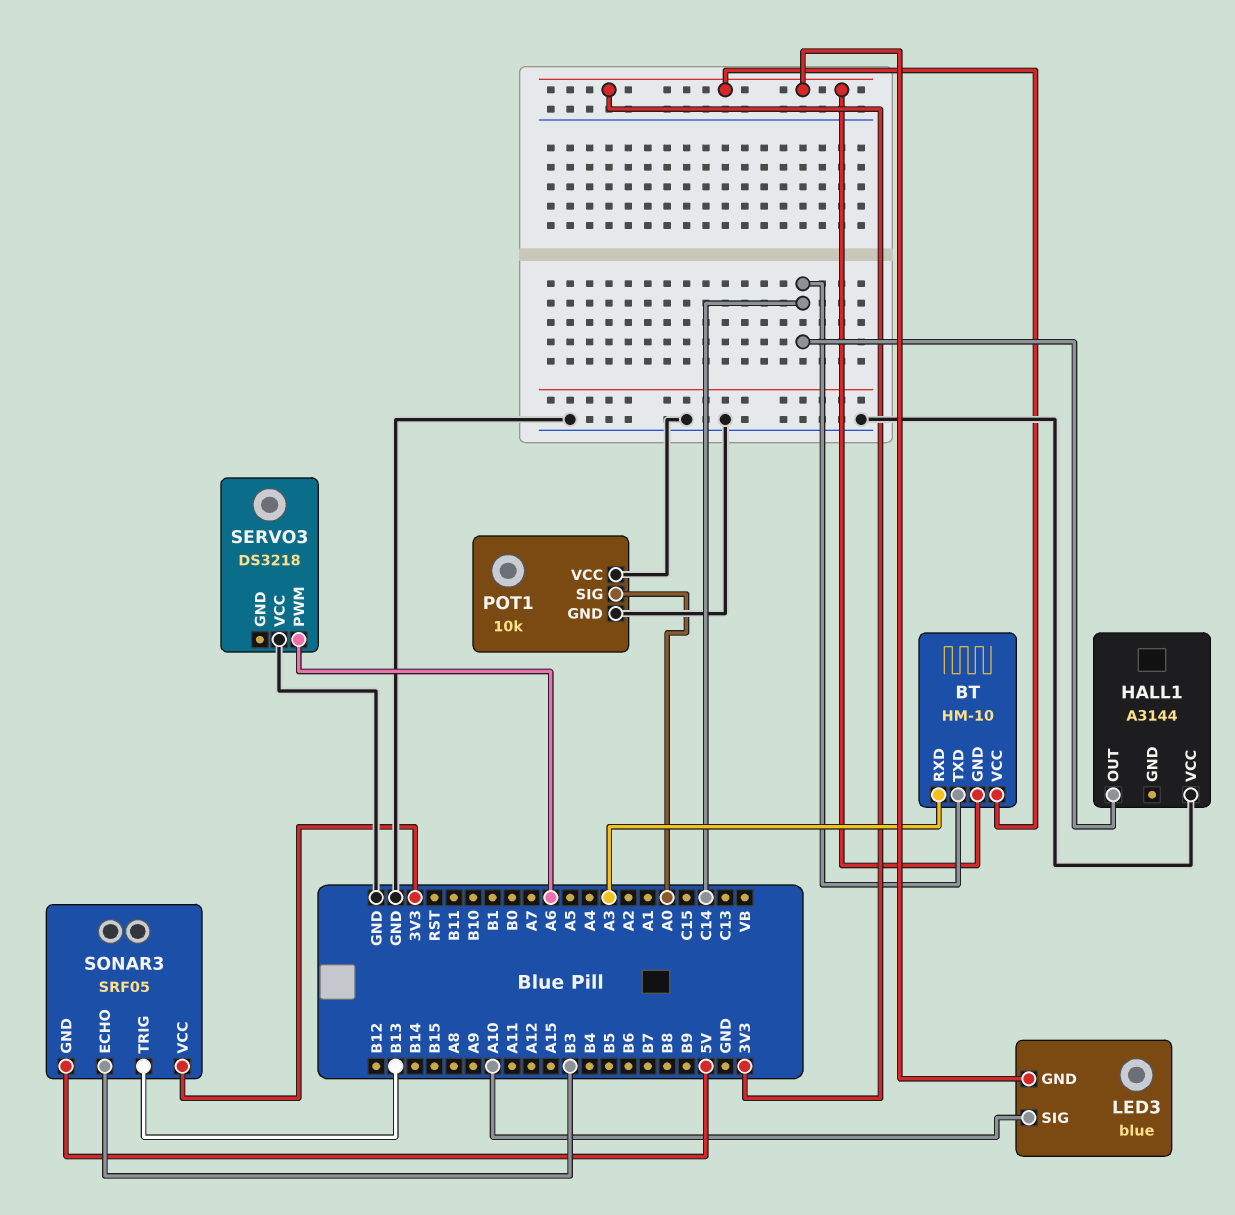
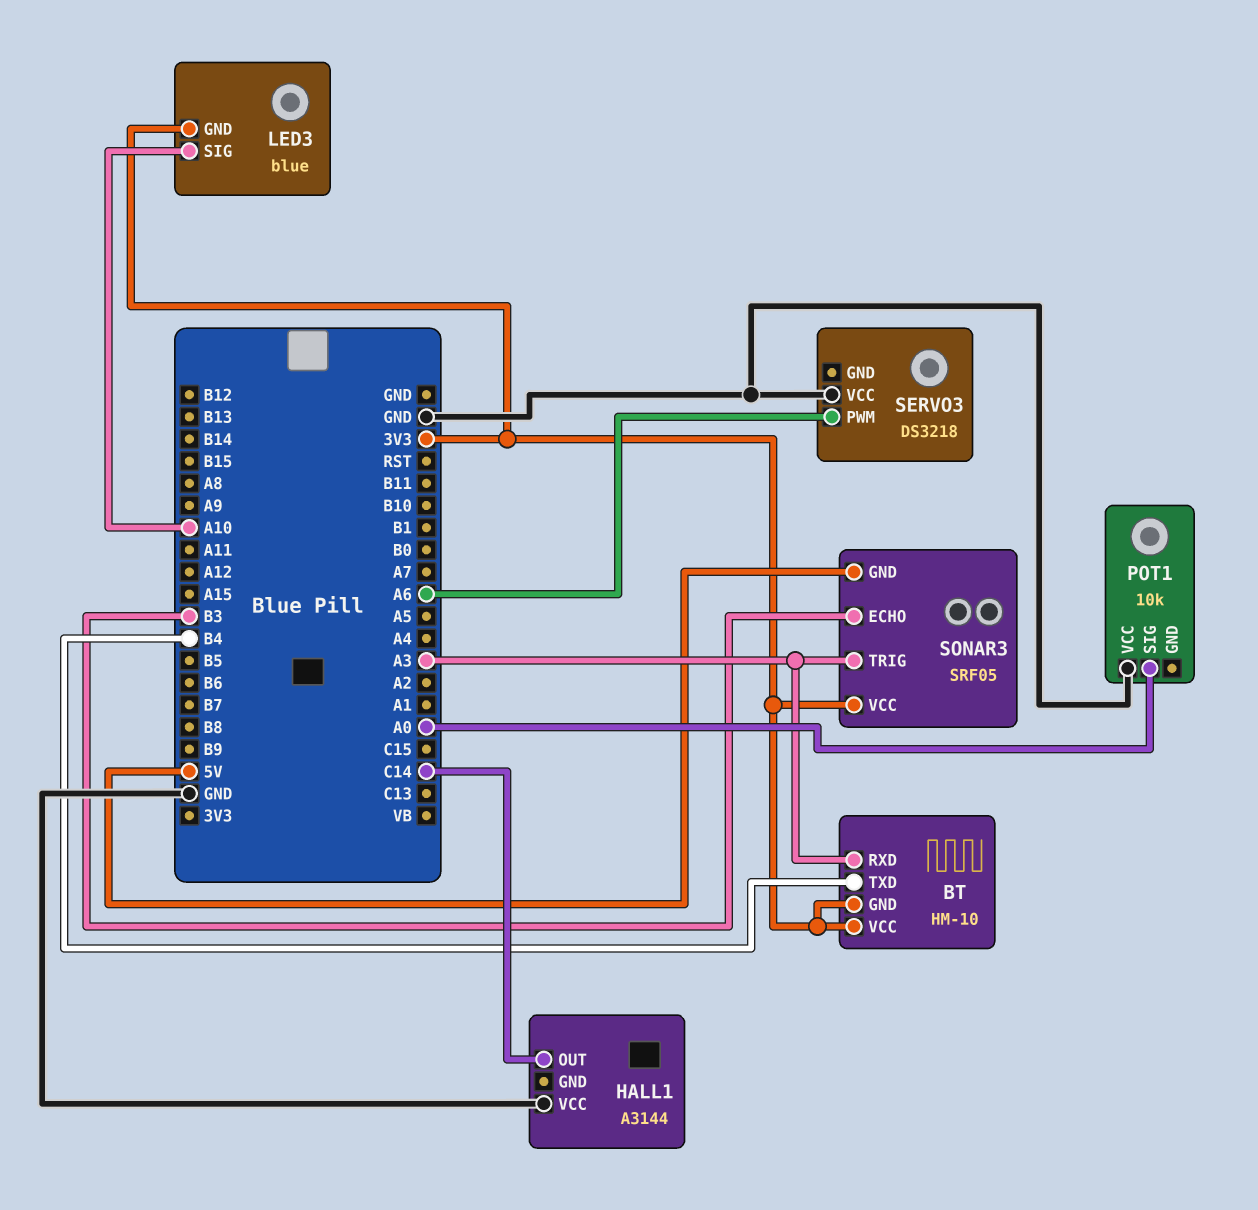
BT pin TXD: C14 -> B4
POT1 pin GND: GND -> none
SONAR3 pin TRIG: B13 -> A3

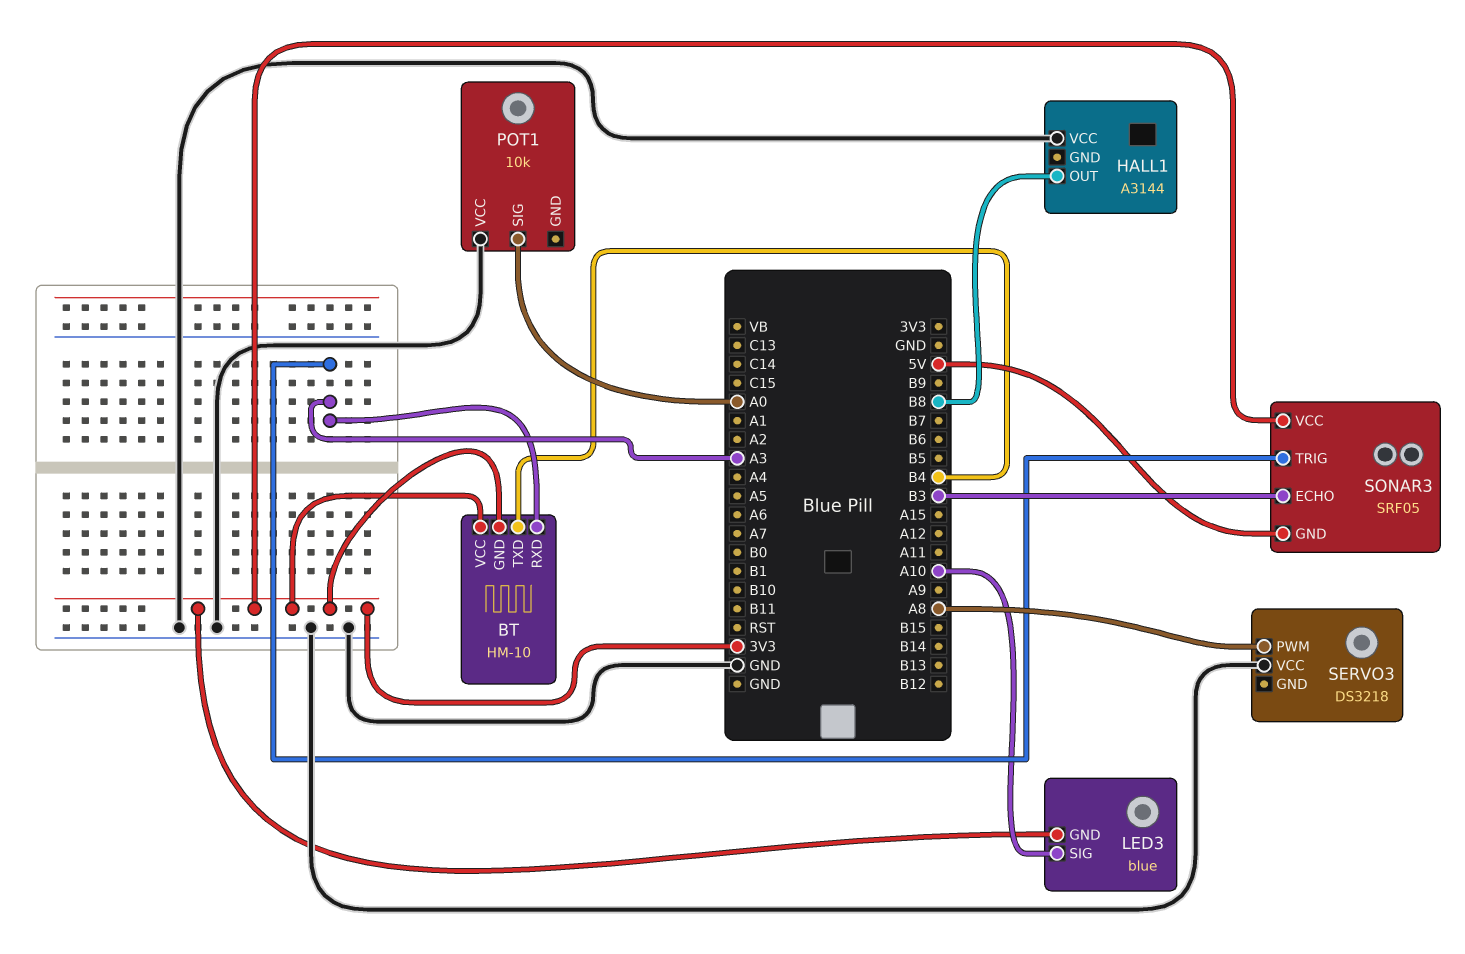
HALL1 pin OUT: C14 -> B8
SERVO3 pin PWM: A6 -> A8

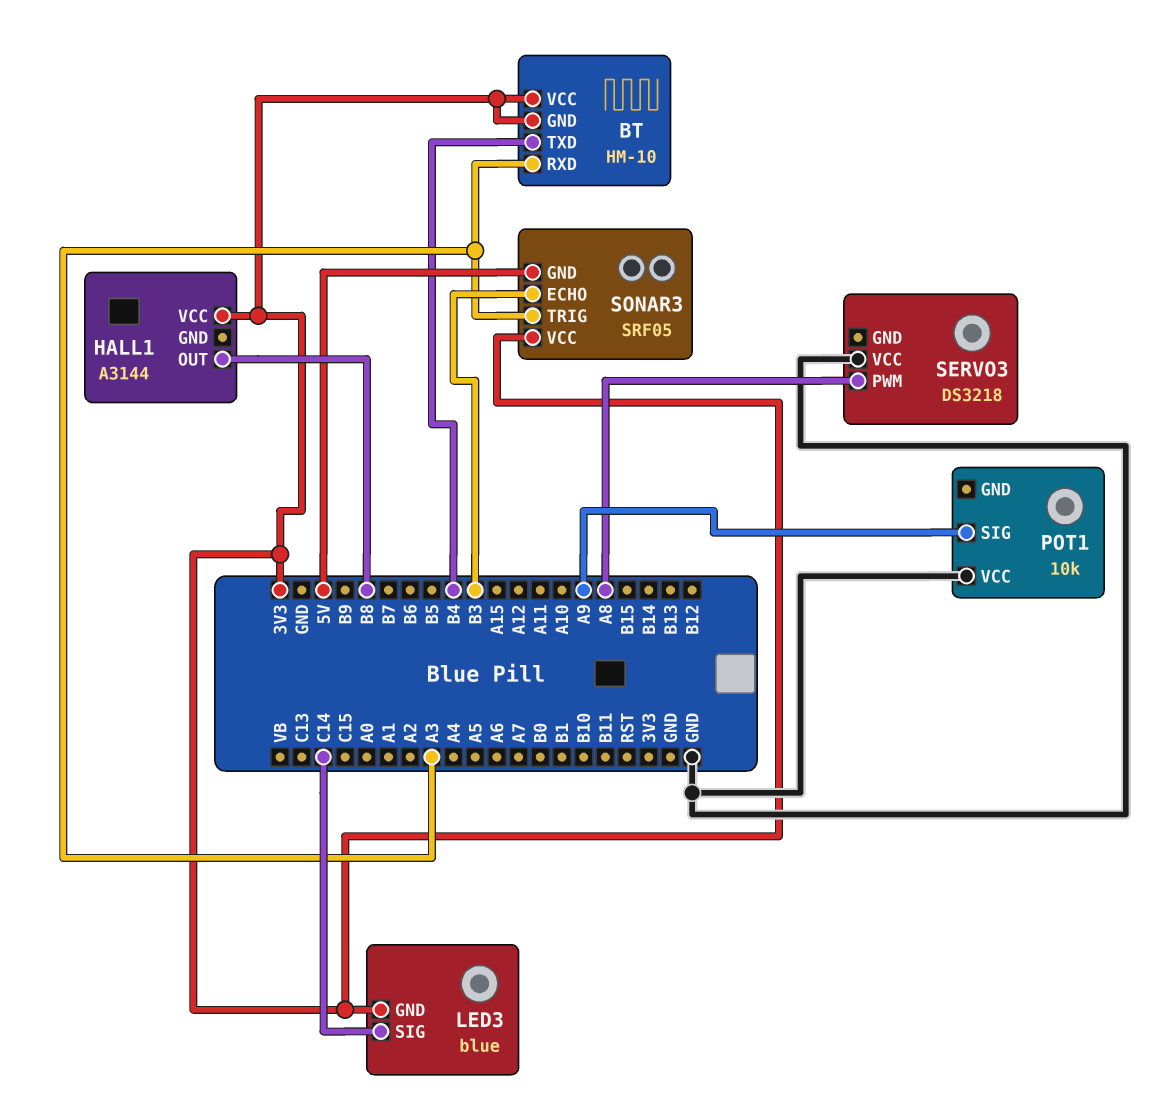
HALL1 pin VCC: GND -> 3V3
LED3 pin SIG: A10 -> C14
POT1 pin SIG: A0 -> A9

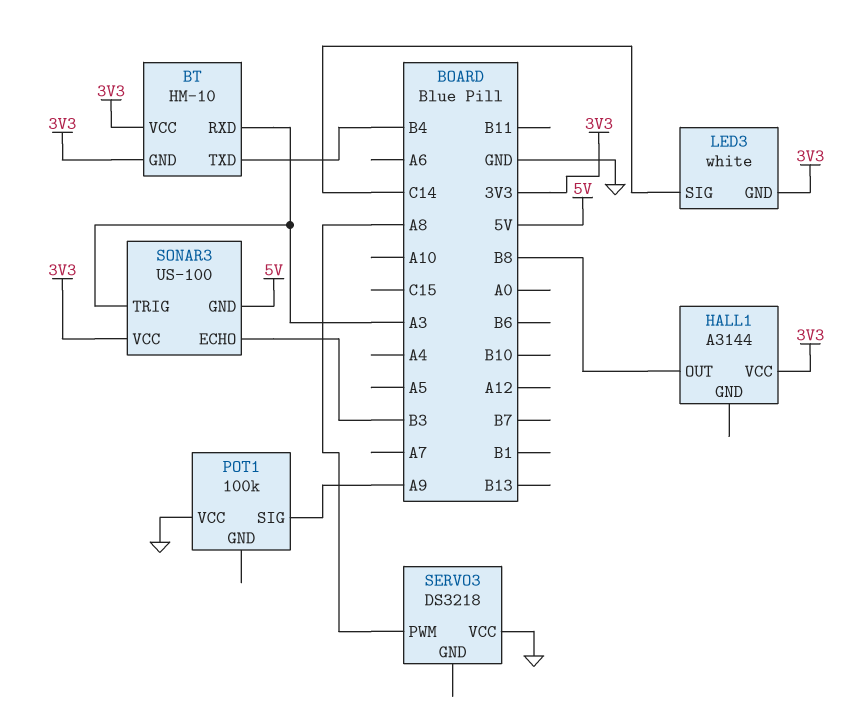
LED3: blue -> white
POT1: 10k -> 100k
SONAR3: SRF05 -> US-100

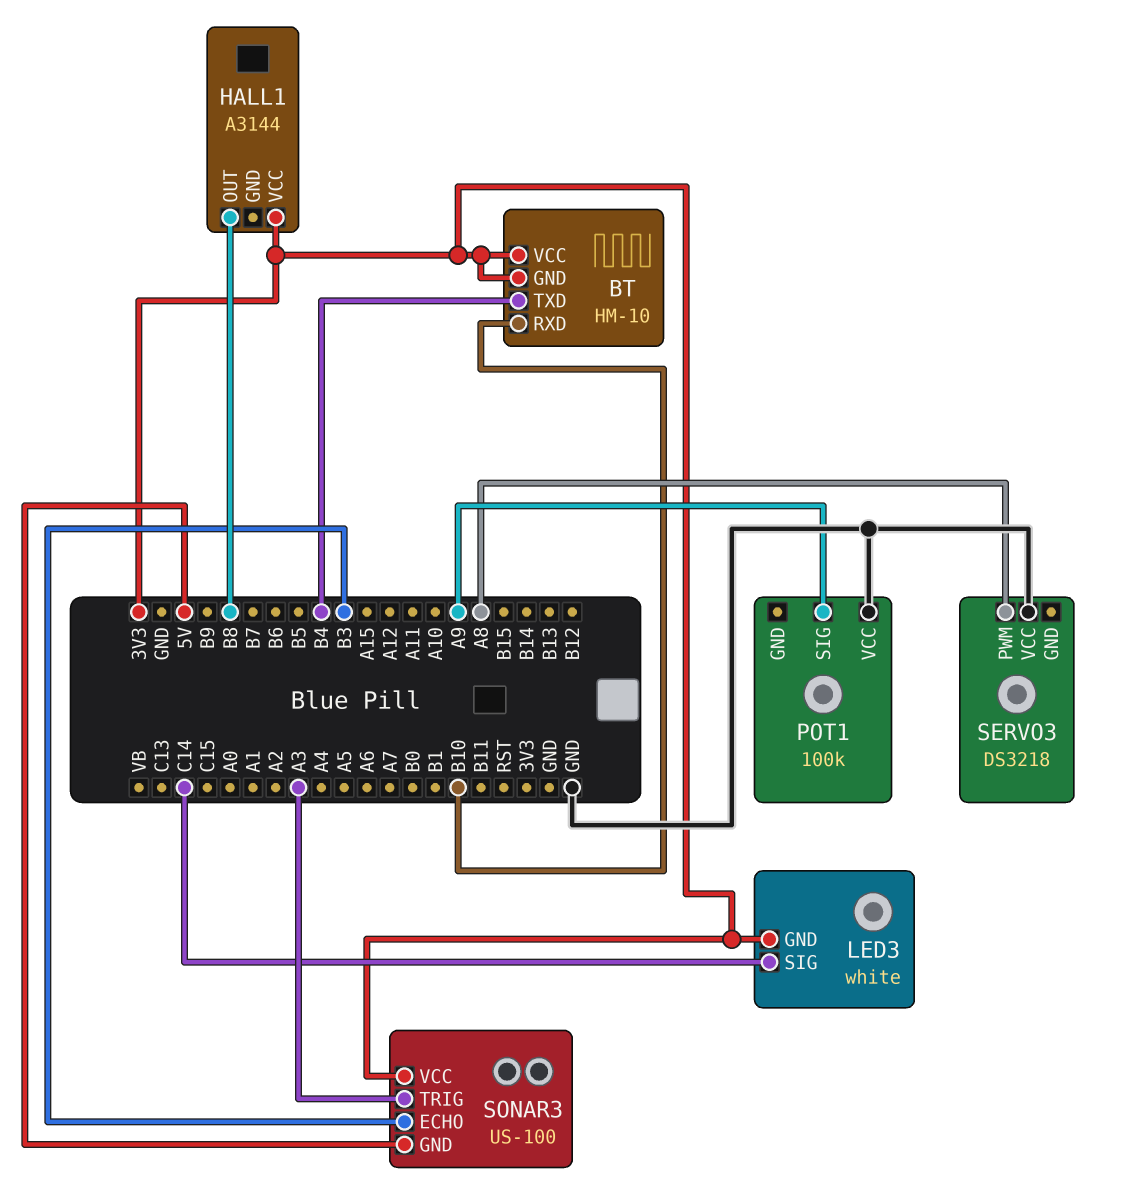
BT pin RXD: A3 -> B10

